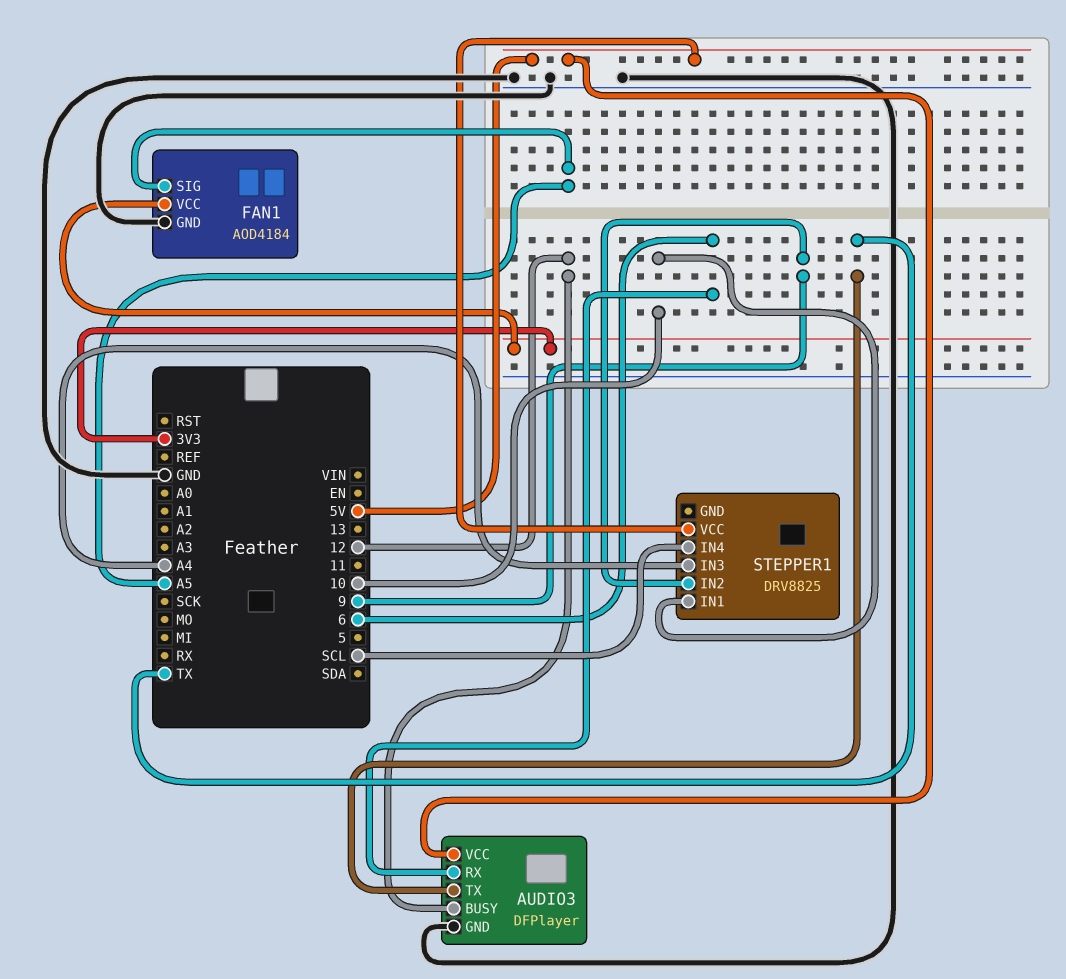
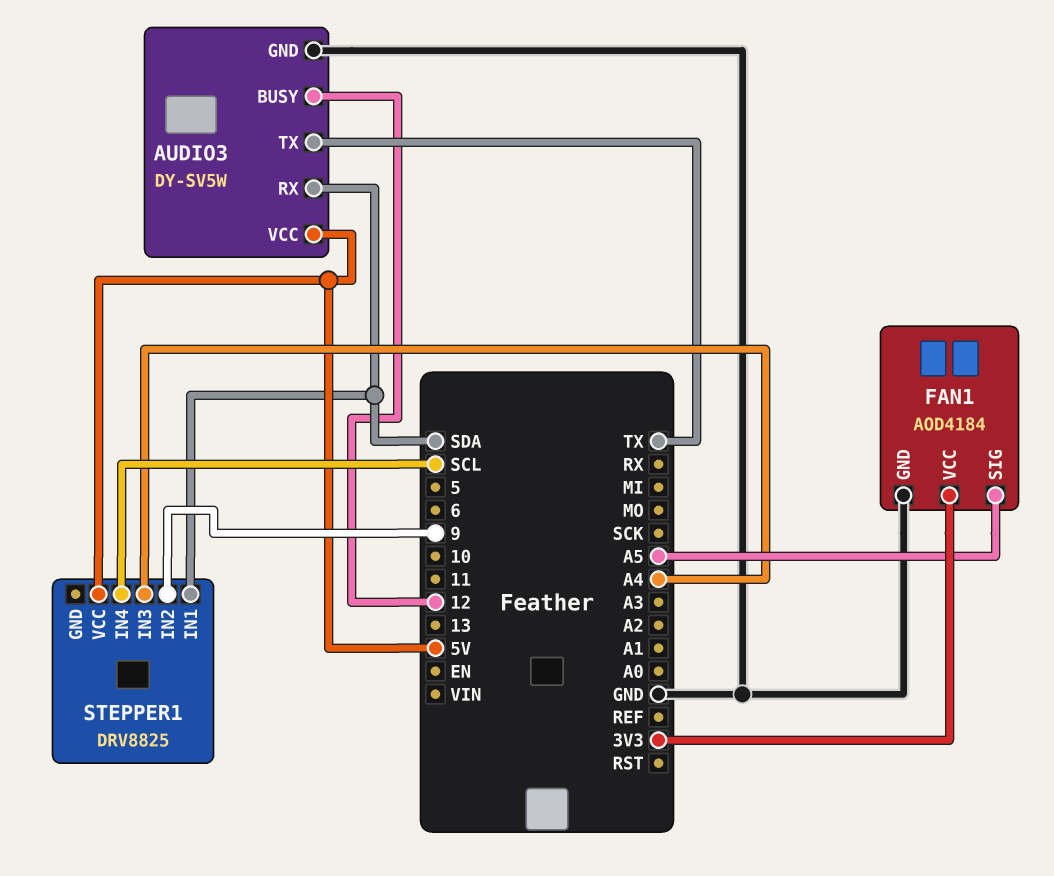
AUDIO3: DFPlayer -> DY-SV5W
AUDIO3 pin RX: 6 -> SDA
STEPPER1 pin IN1: 10 -> SDA

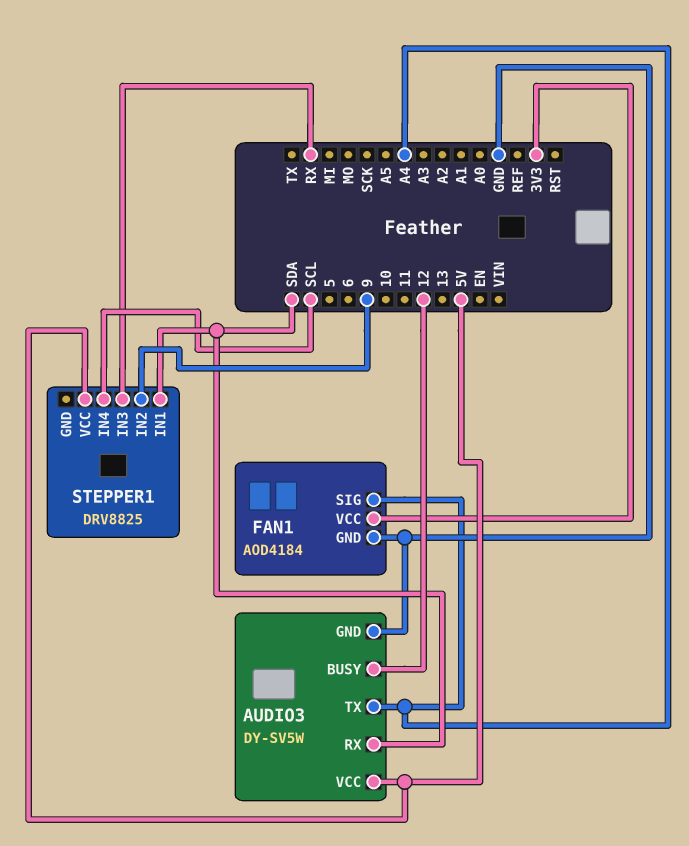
AUDIO3 pin TX: TX -> A4
FAN1 pin SIG: A5 -> A4
STEPPER1 pin IN3: A4 -> RX

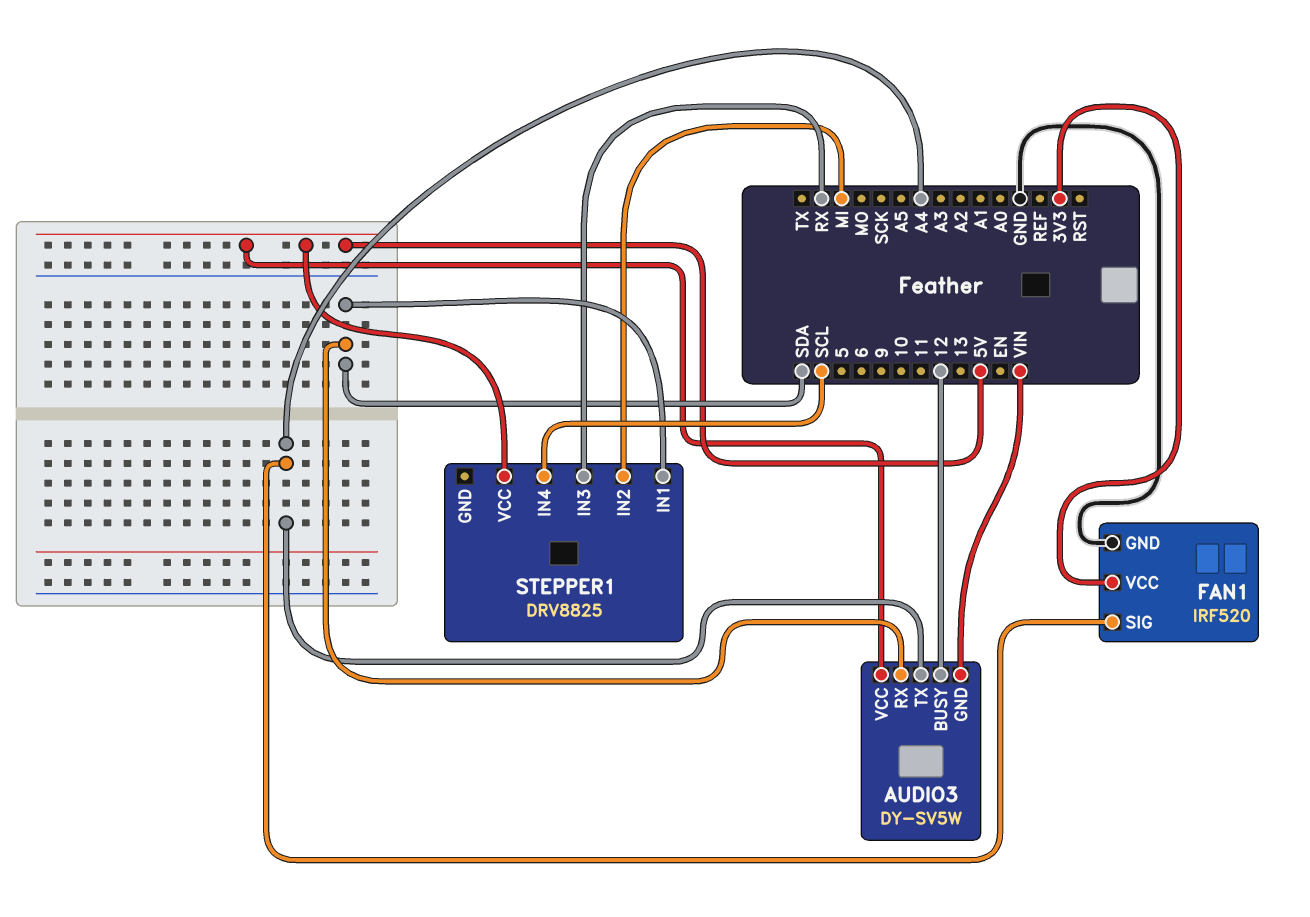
AUDIO3 pin GND: GND -> VIN
FAN1: AOD4184 -> IRF520
STEPPER1 pin IN2: 9 -> MI

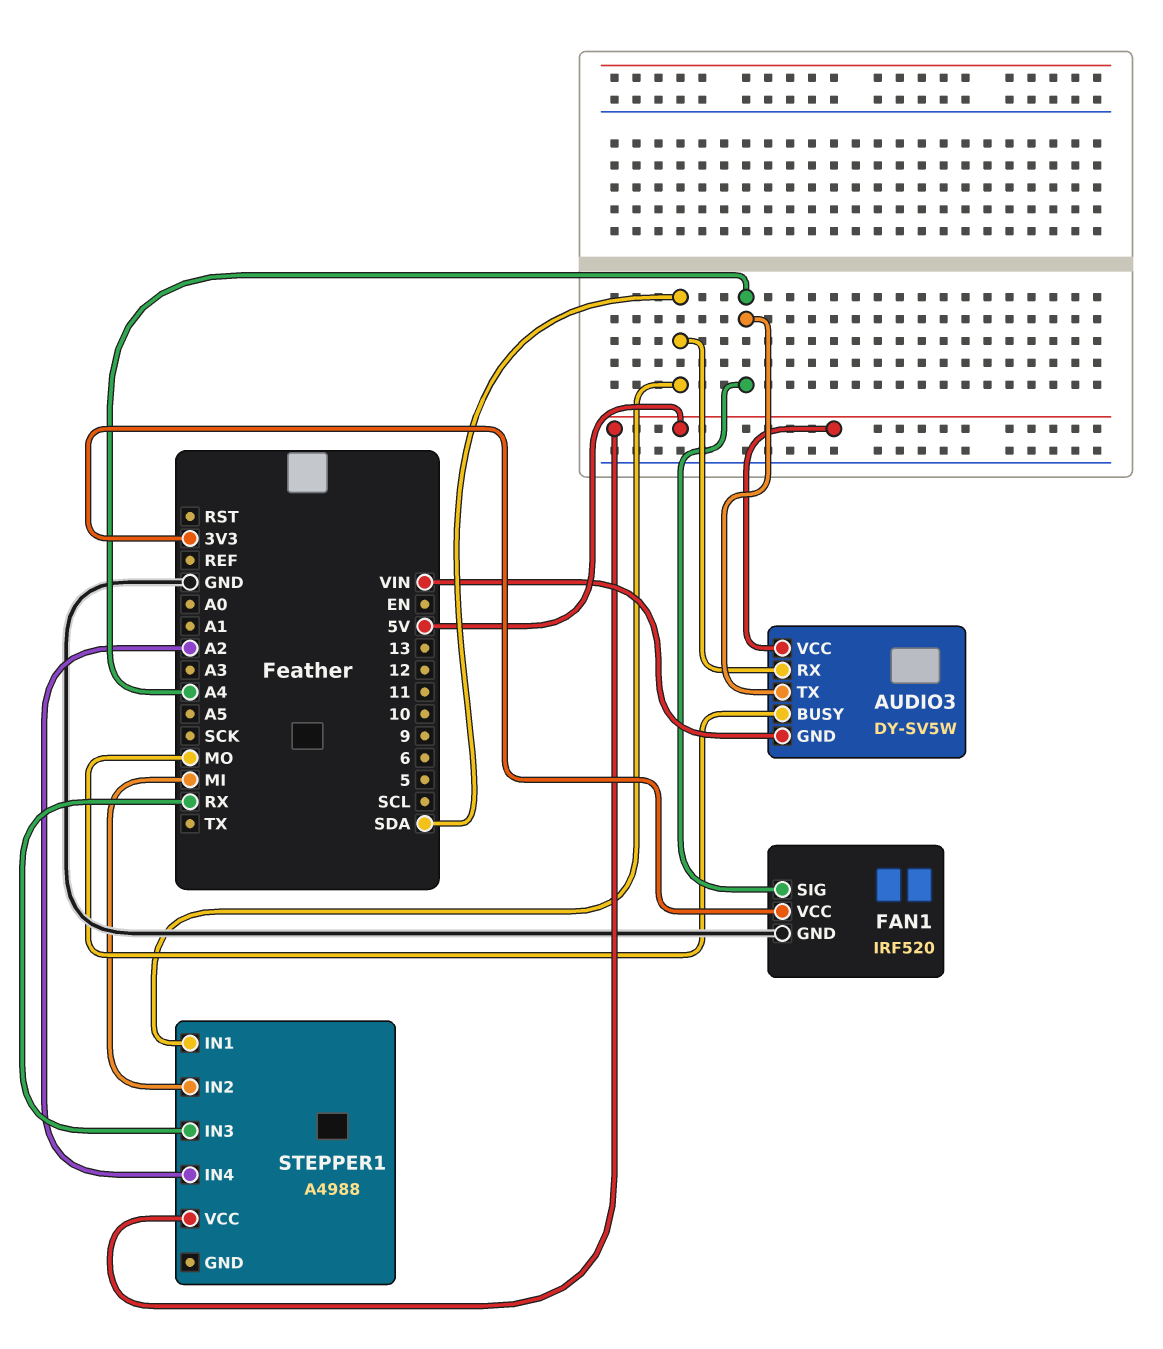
AUDIO3 pin BUSY: 12 -> MO
STEPPER1: DRV8825 -> A4988
STEPPER1 pin IN4: SCL -> A2

